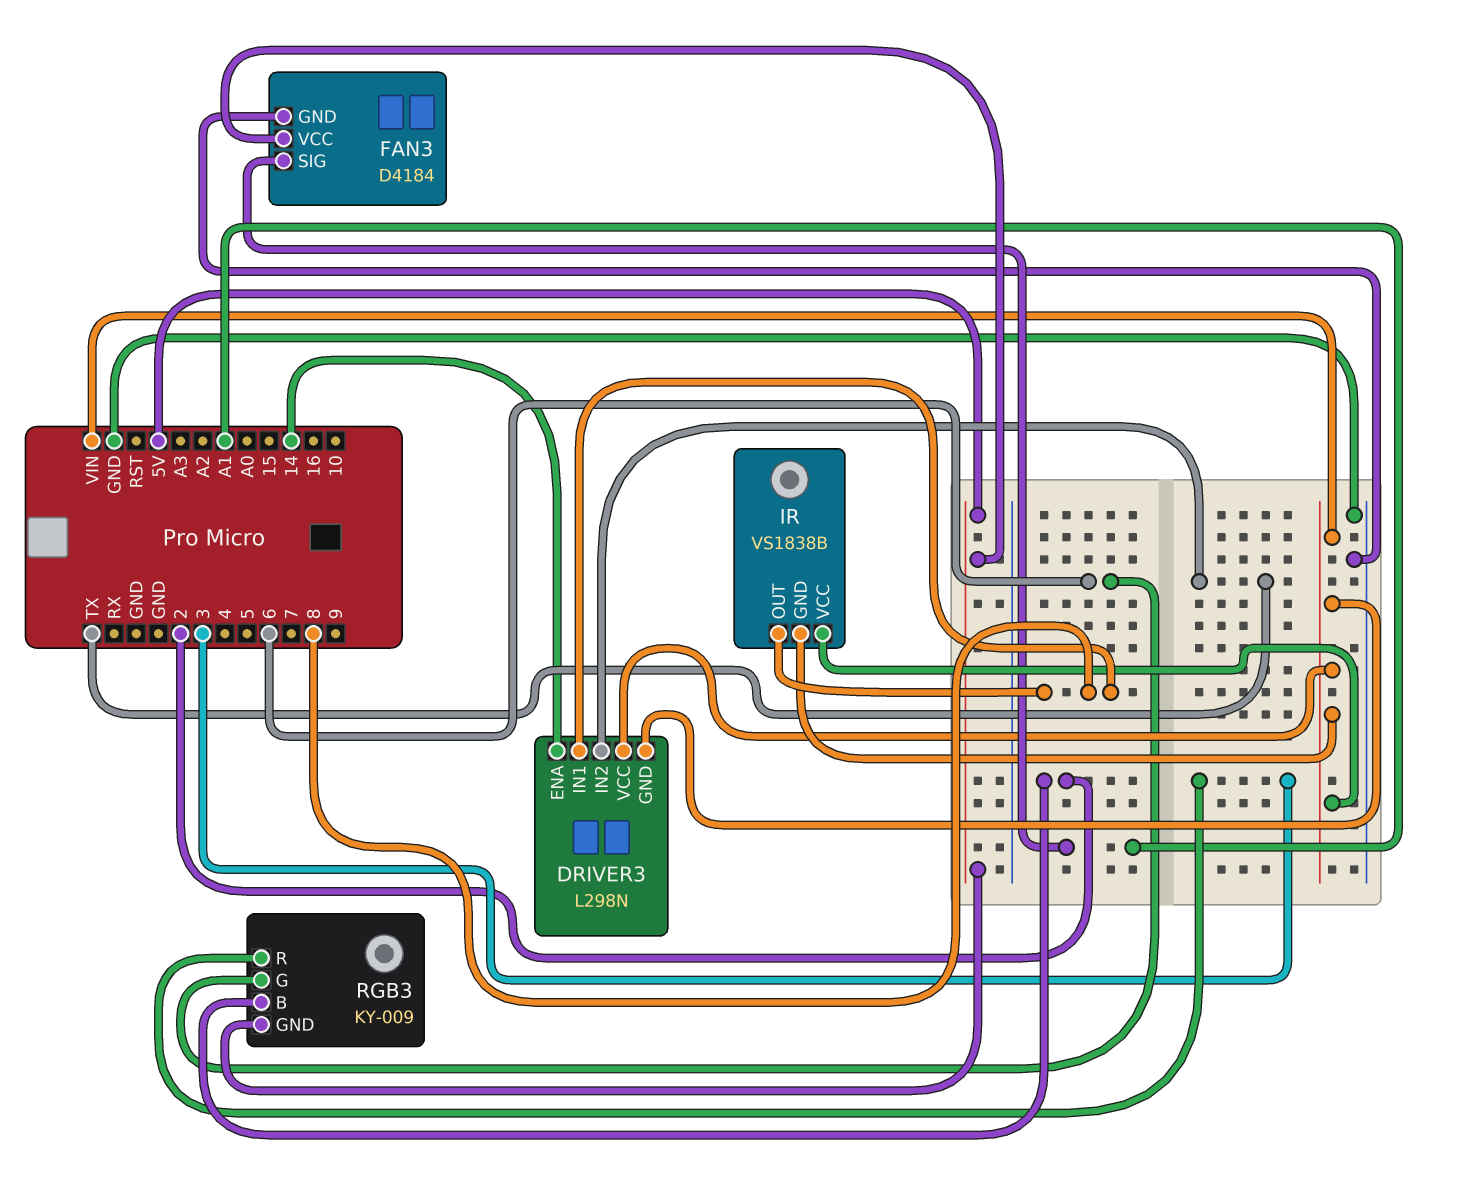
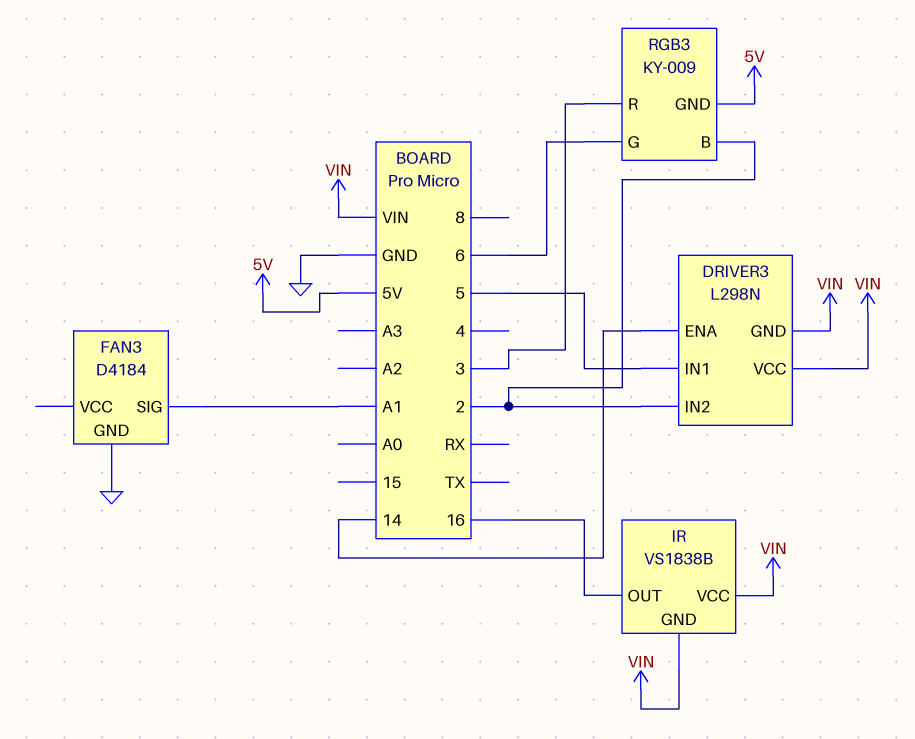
DRIVER3 pin IN1: 8 -> 5
DRIVER3 pin IN2: TX -> 2
FAN3 pin VCC: 5V -> none
IR pin OUT: 8 -> 16

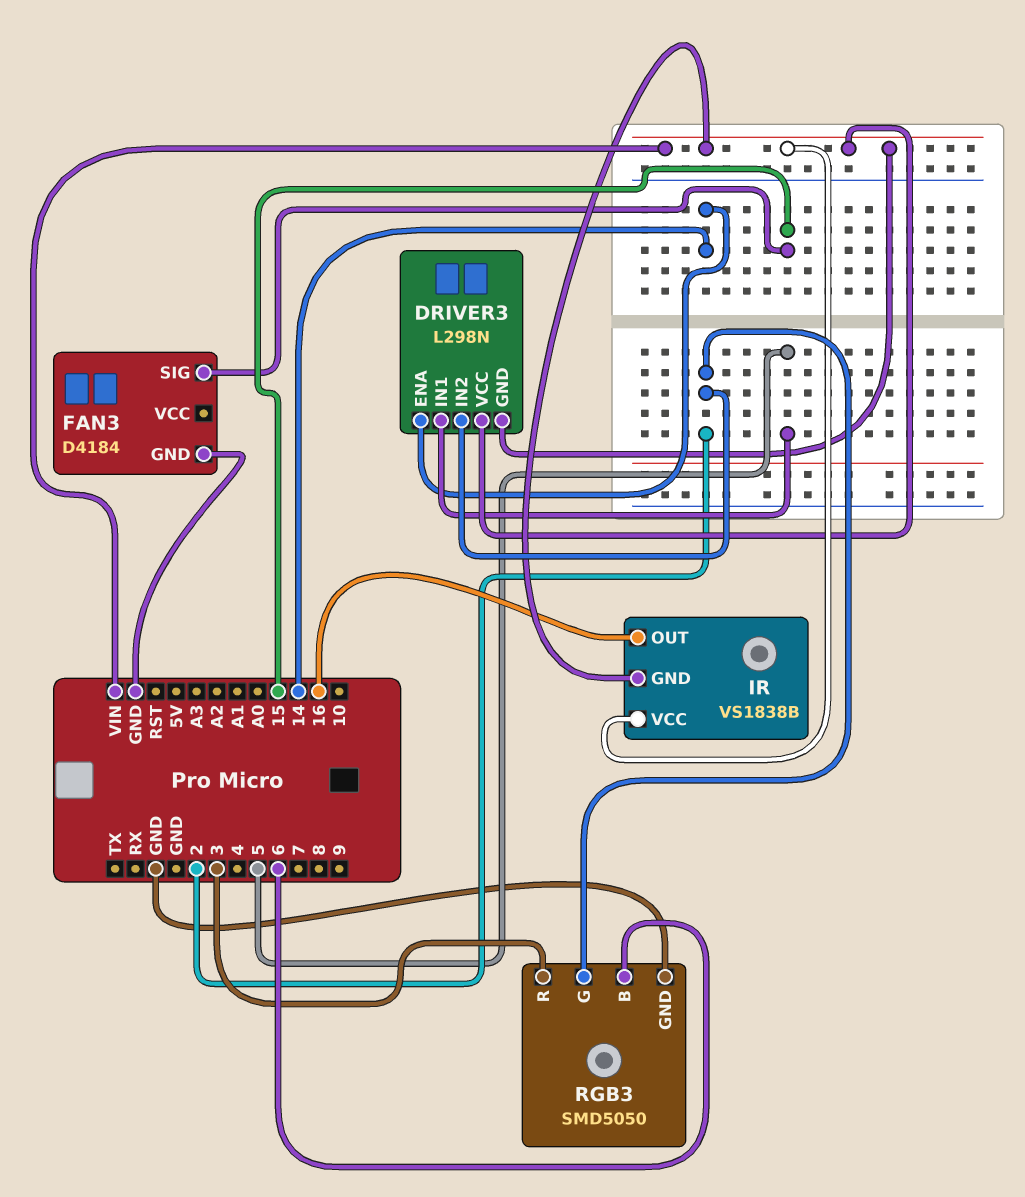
FAN3 pin SIG: A1 -> 15
RGB3: KY-009 -> SMD5050
RGB3 pin B: 2 -> 6
RGB3 pin G: 6 -> 2
RGB3 pin GND: 5V -> GND

